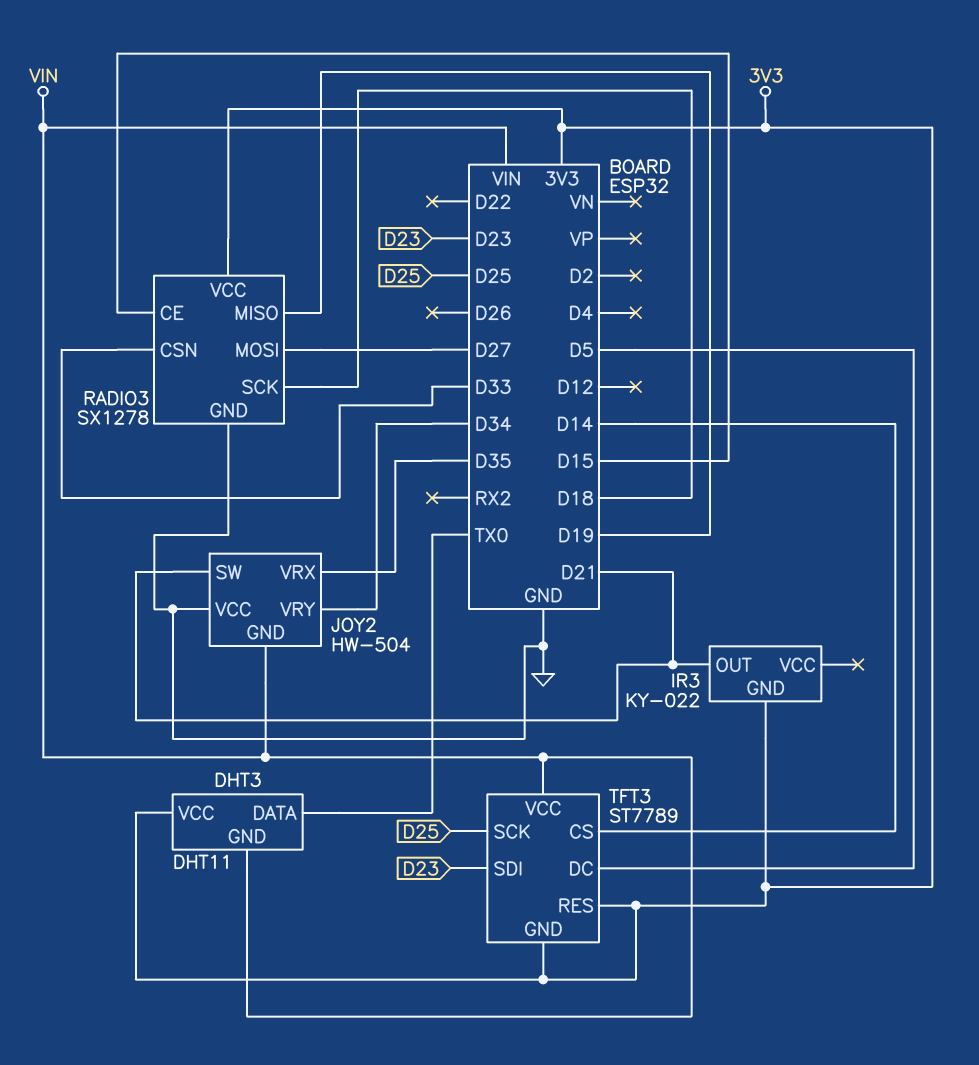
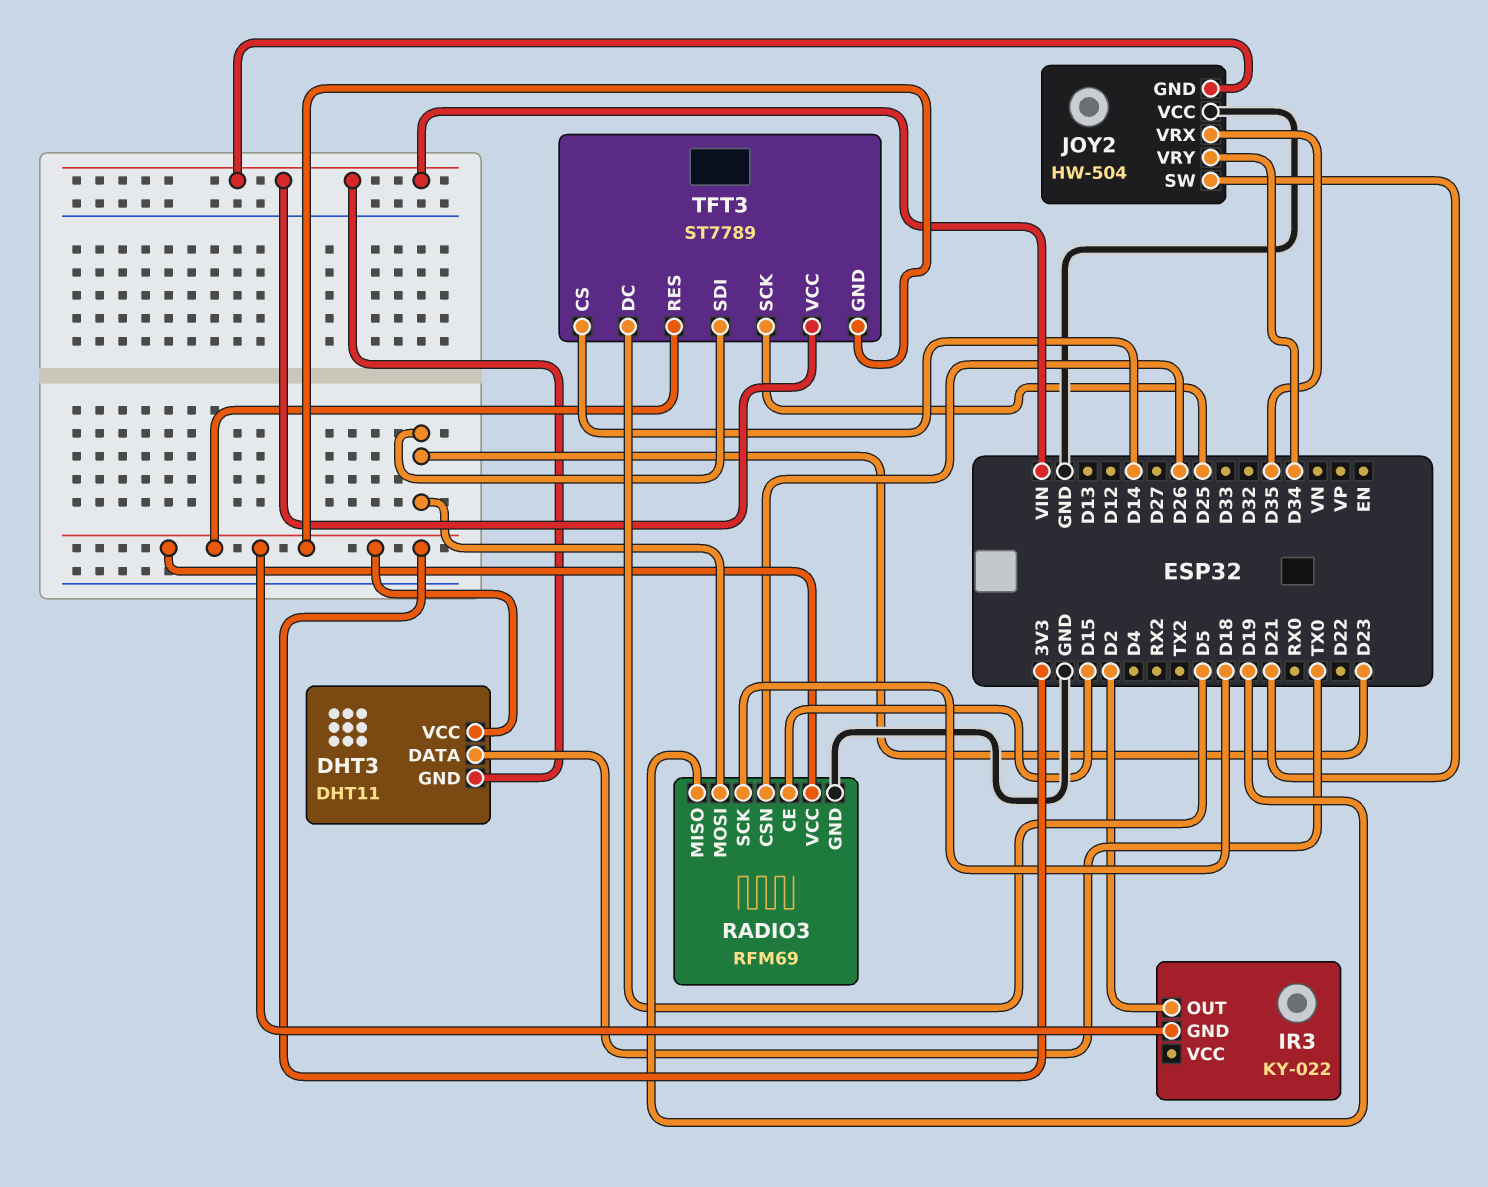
IR3 pin OUT: D21 -> D2
RADIO3: SX1278 -> RFM69
RADIO3 pin CSN: D33 -> D26
RADIO3 pin MOSI: D27 -> D23

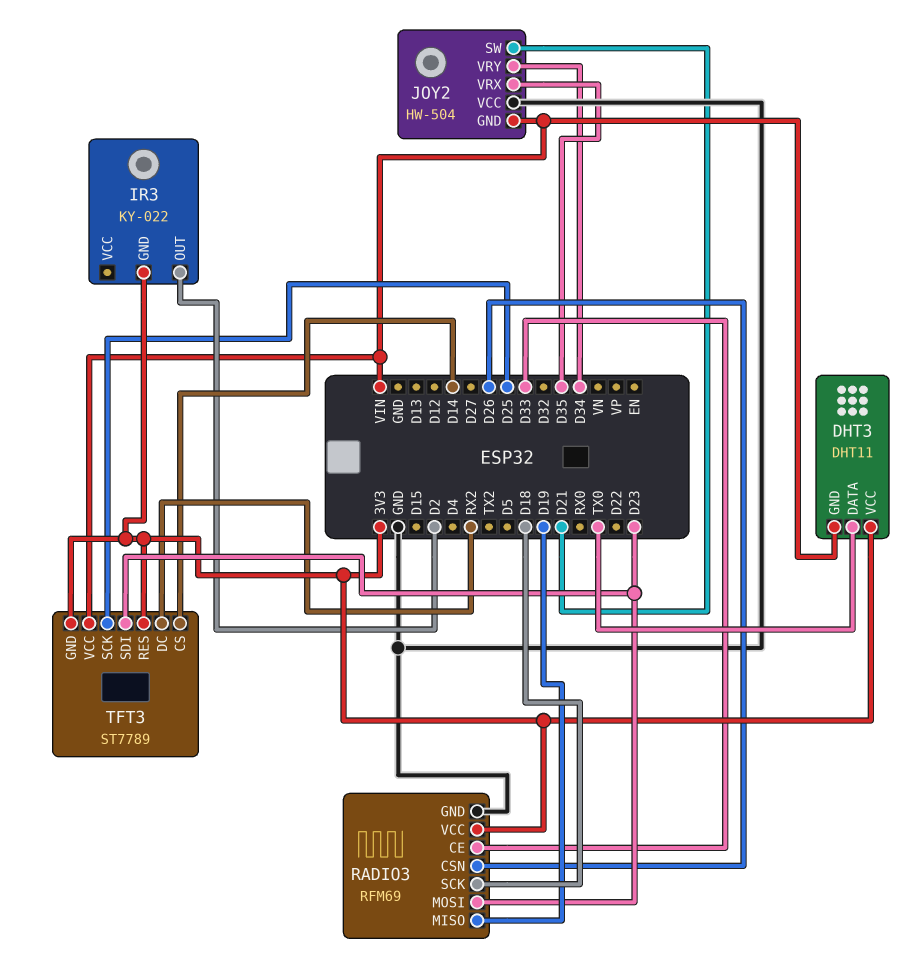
RADIO3 pin CE: D15 -> D33
TFT3 pin DC: D5 -> RX2

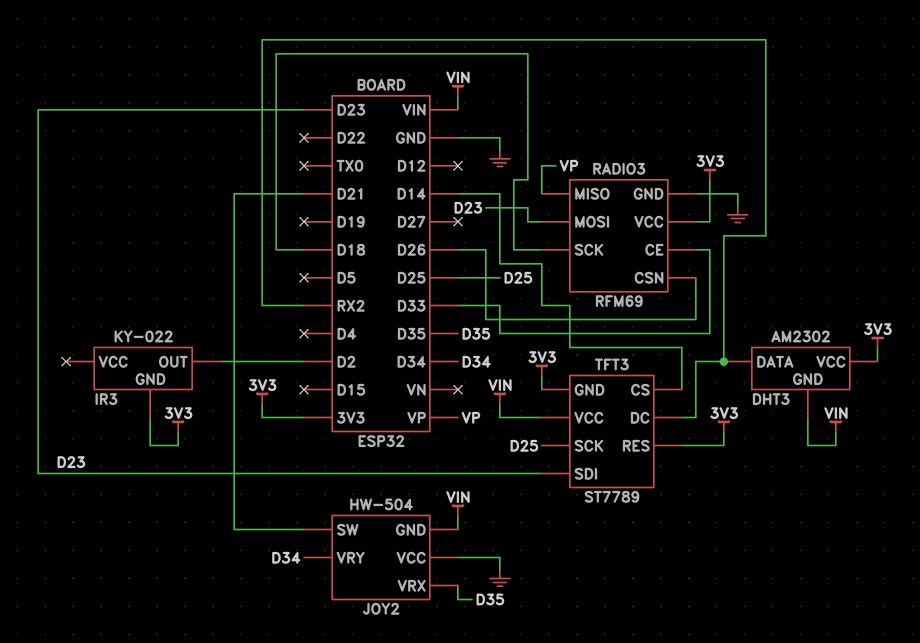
DHT3: DHT11 -> AM2302
DHT3 pin DATA: TX0 -> RX2
RADIO3 pin MISO: D19 -> VP

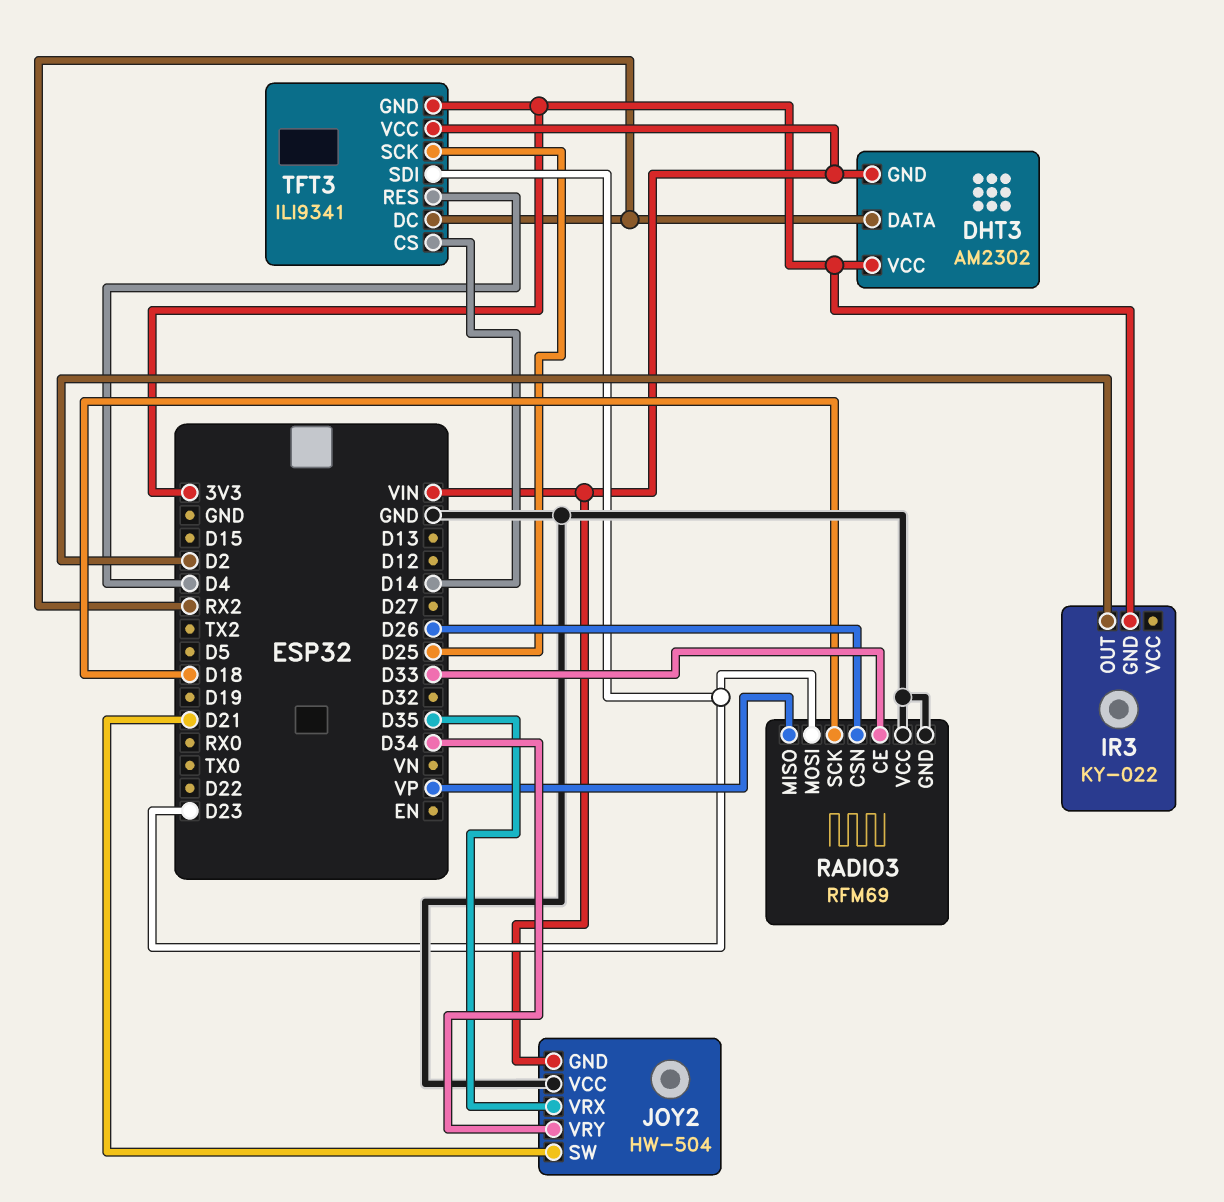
RADIO3 pin VCC: 3V3 -> GND
TFT3: ST7789 -> ILI9341
TFT3 pin RES: 3V3 -> D4

